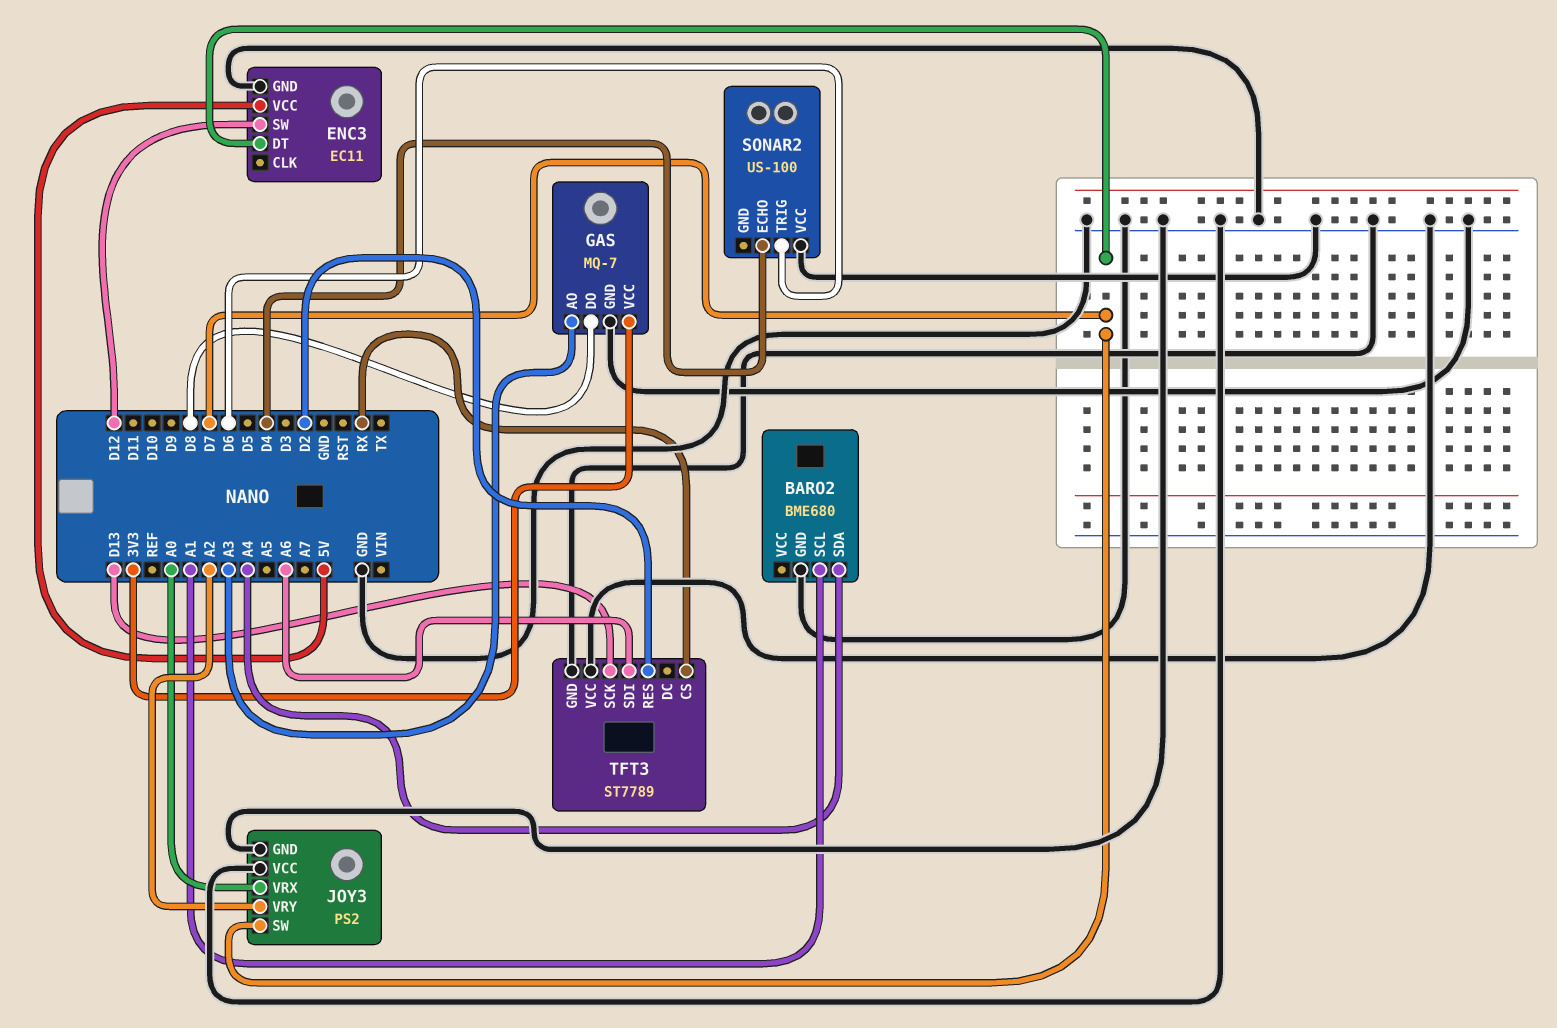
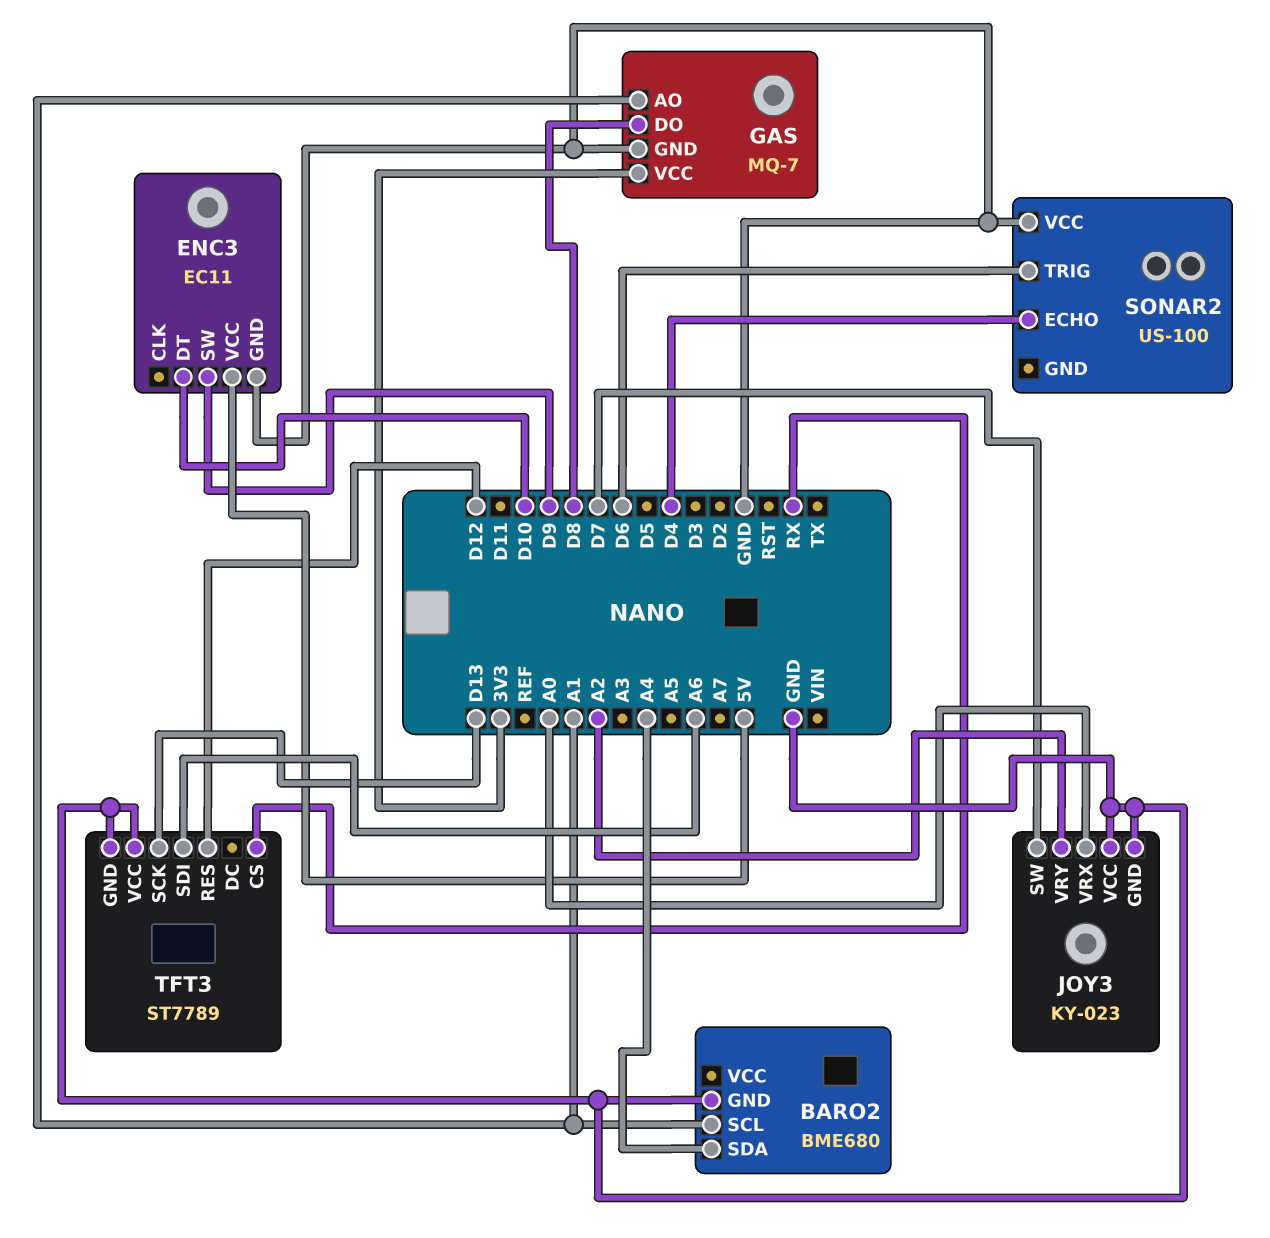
ENC3 pin DT: D7 -> D10
ENC3 pin SW: D12 -> D9
GAS pin AO: A3 -> A1
JOY3: PS2 -> KY-023
TFT3 pin RES: D2 -> D12

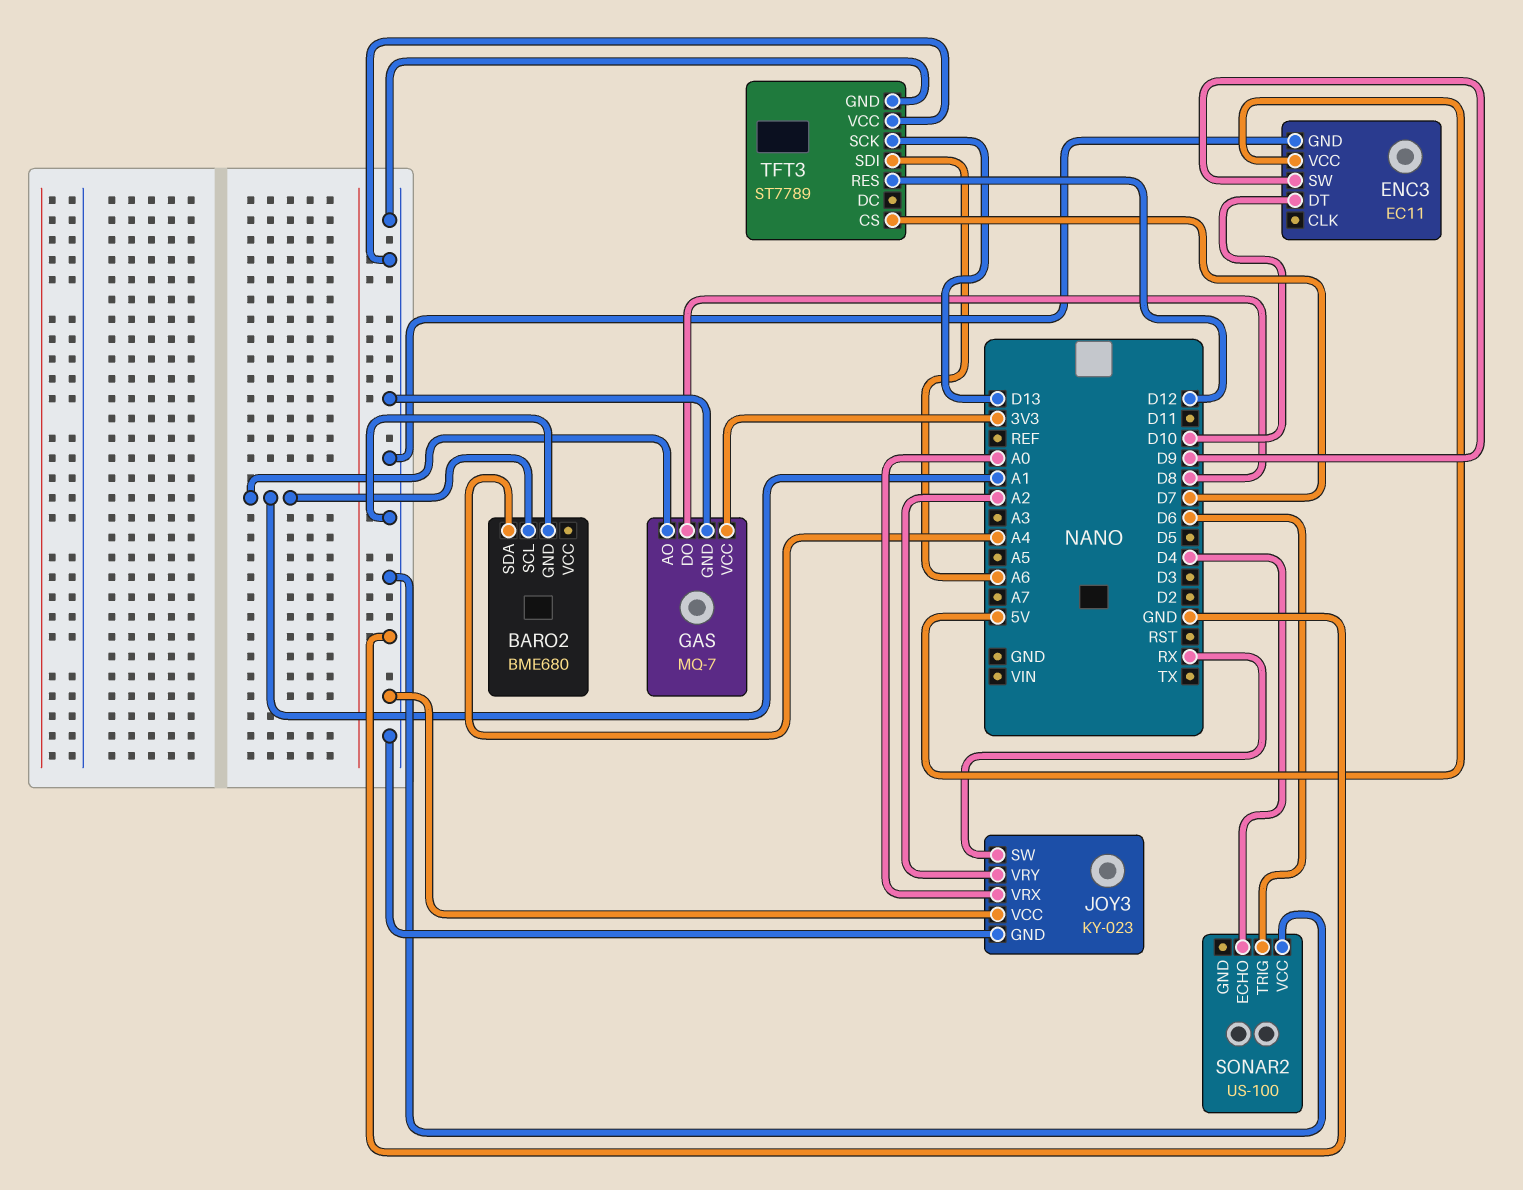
JOY3 pin SW: D7 -> RX
TFT3 pin CS: RX -> D7

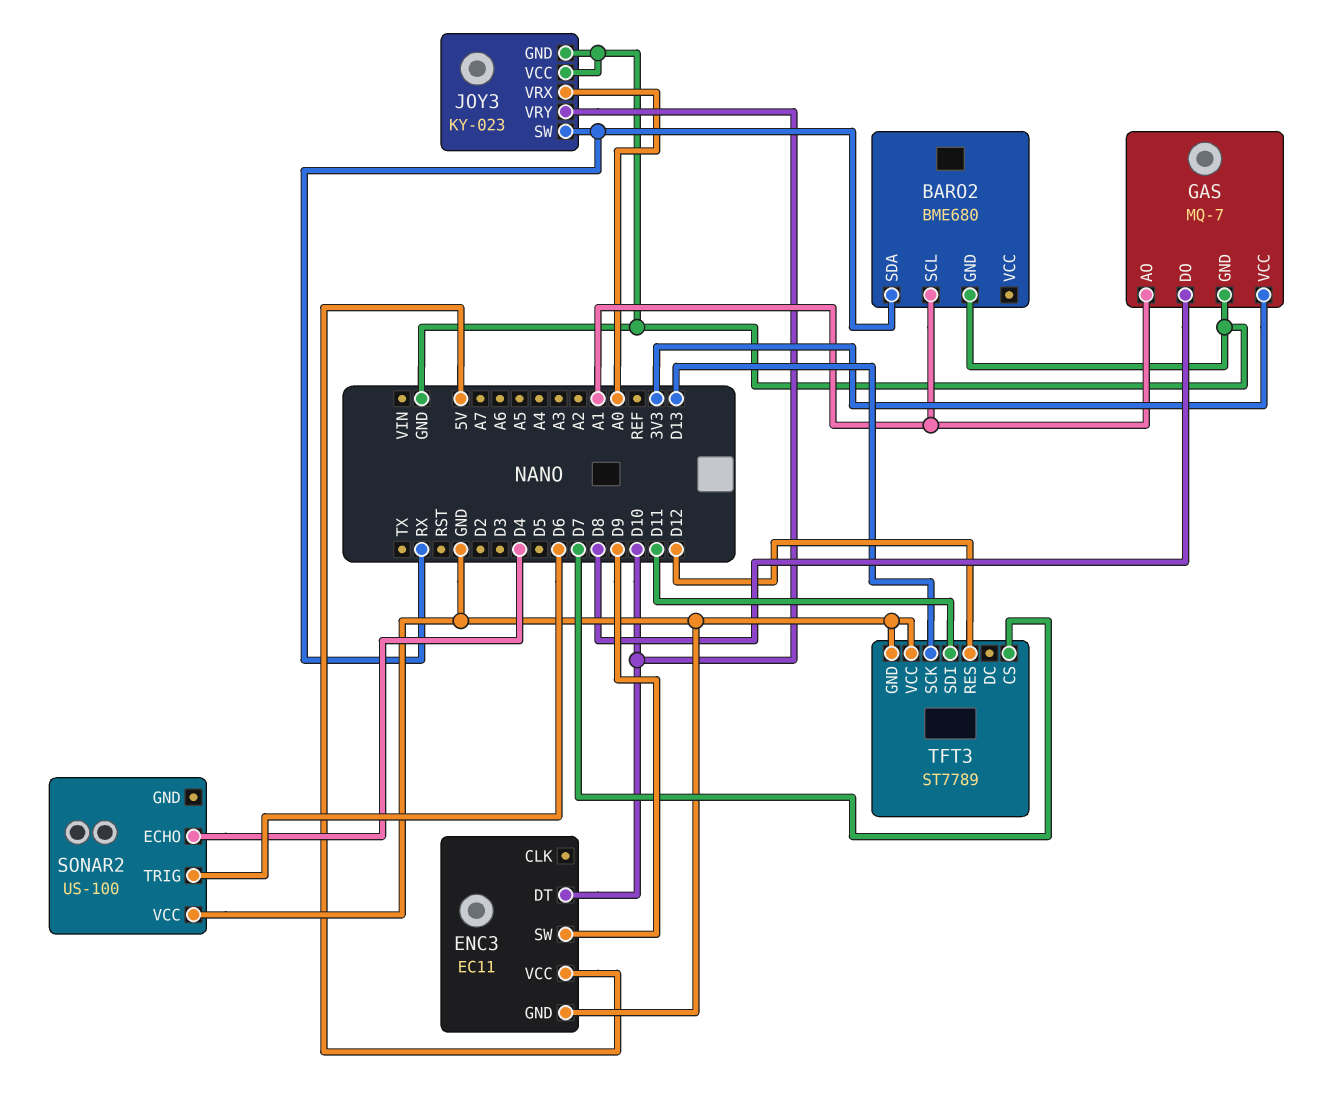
BARO2 pin SDA: A4 -> RX
JOY3 pin VRY: A2 -> D10
TFT3 pin SDI: A6 -> D11

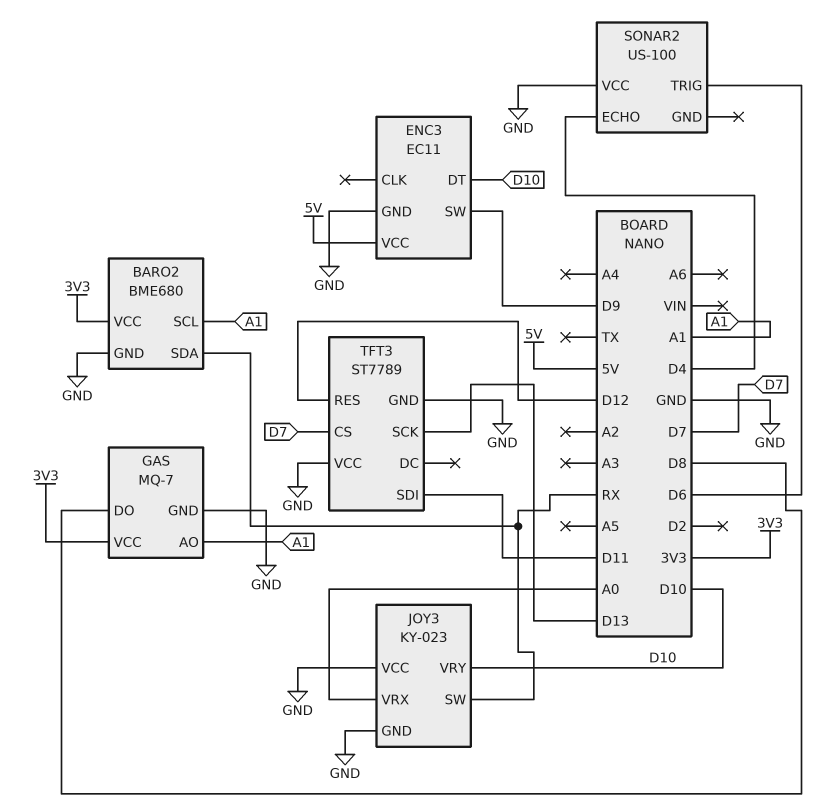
BARO2 pin VCC: none -> 3V3

